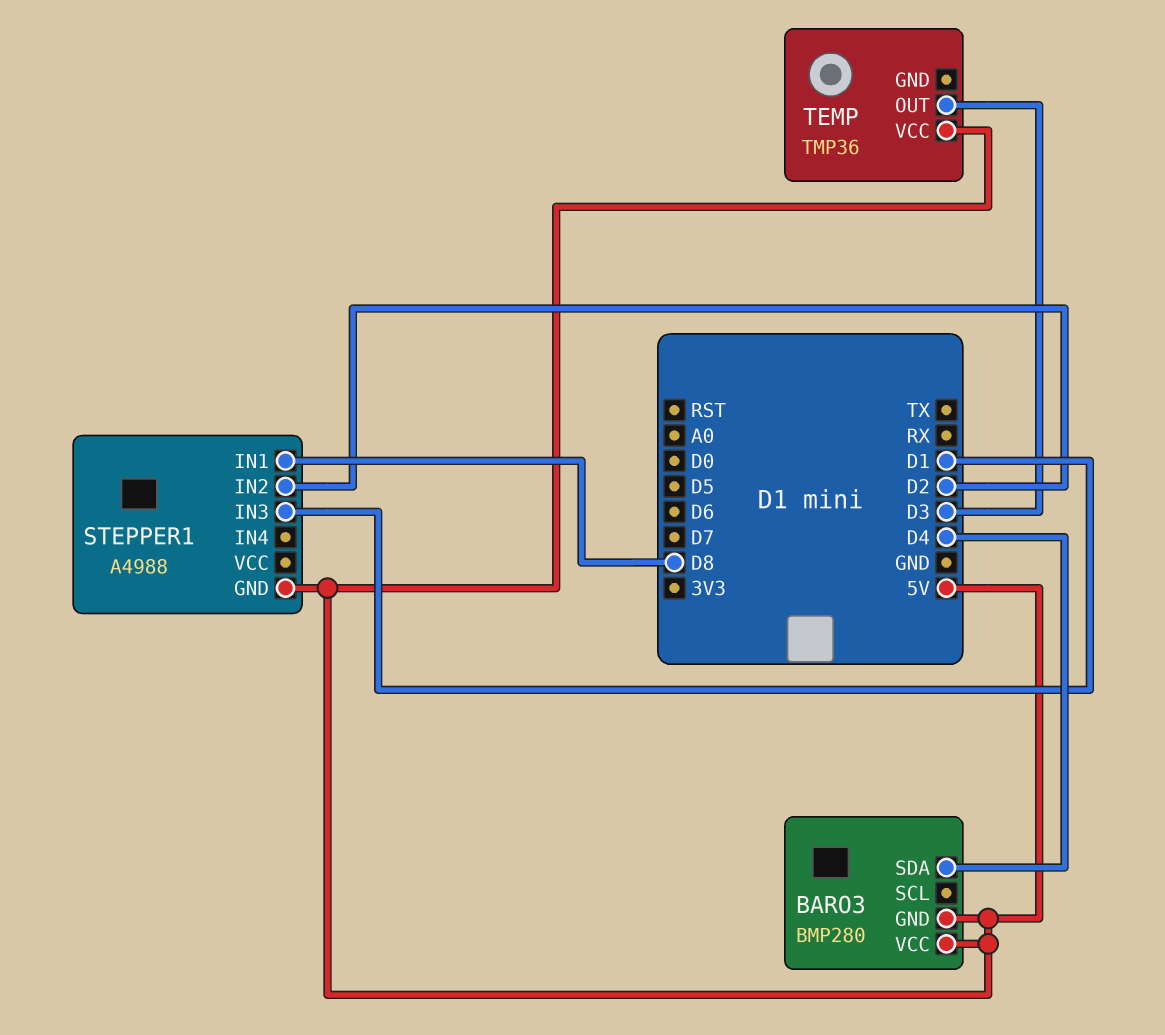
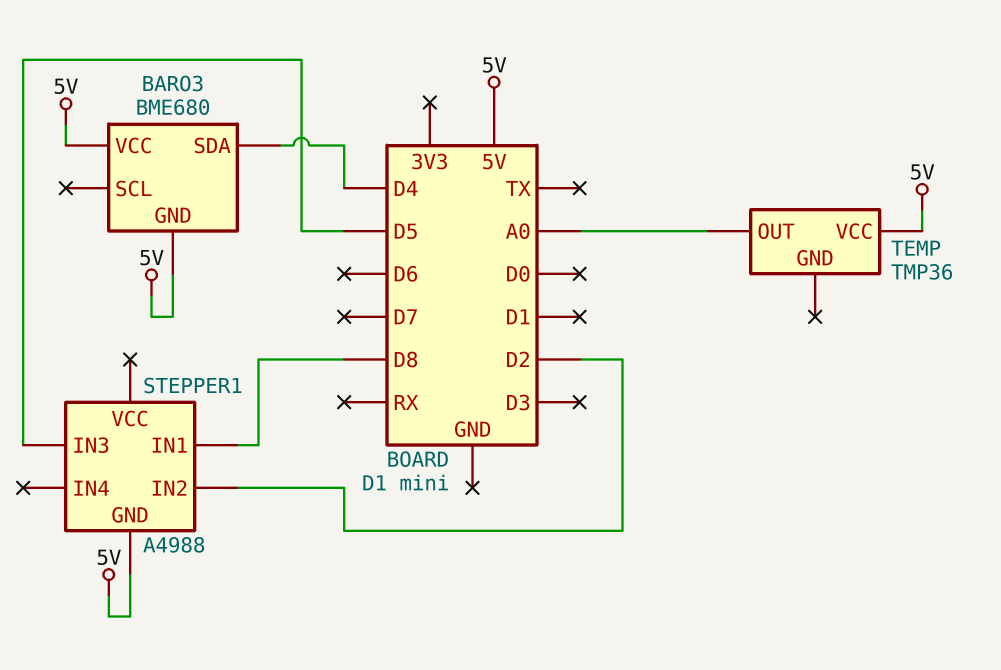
BARO3: BMP280 -> BME680
STEPPER1 pin IN3: D1 -> D5
TEMP pin OUT: D3 -> A0

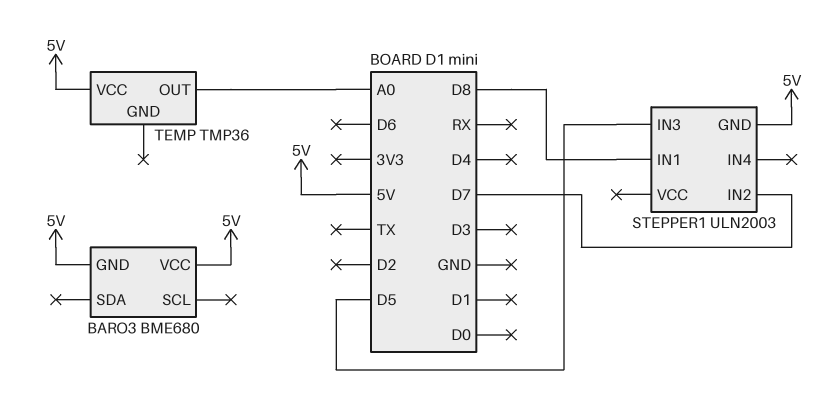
BARO3 pin SDA: D4 -> none
STEPPER1: A4988 -> ULN2003
STEPPER1 pin IN2: D2 -> D7

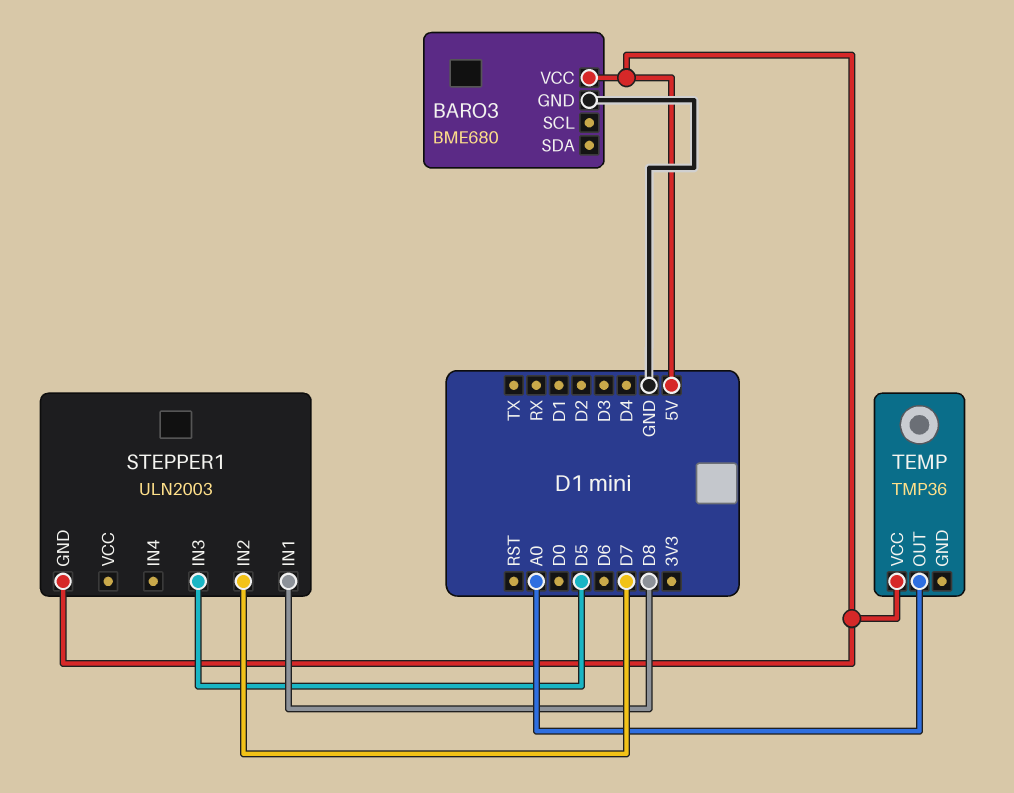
BARO3 pin GND: 5V -> GND

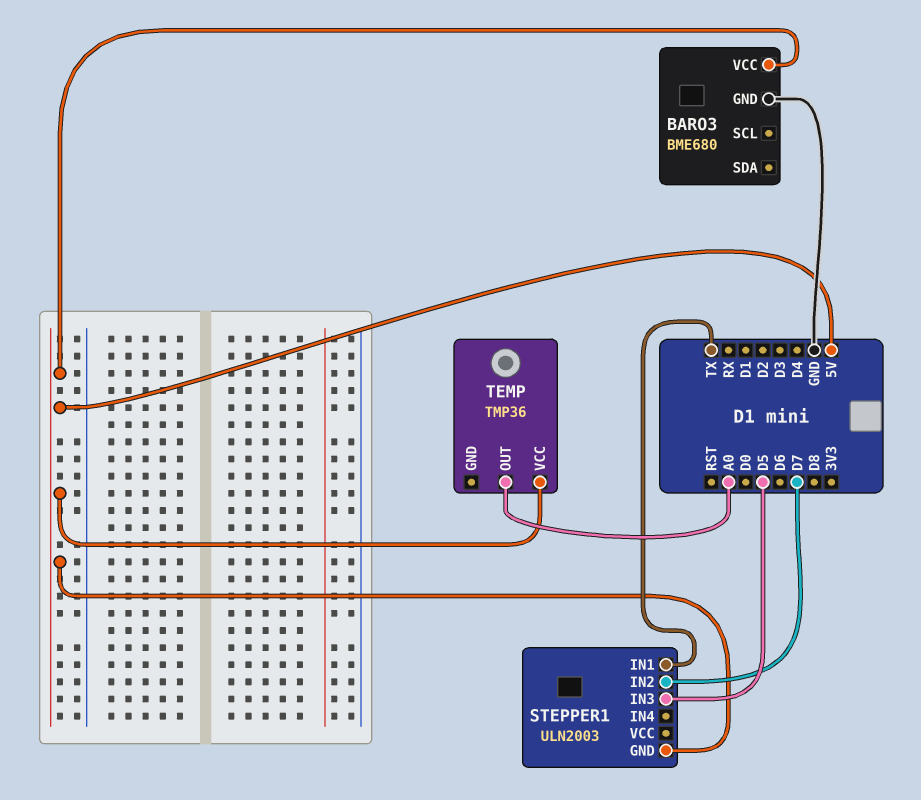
STEPPER1 pin IN1: D8 -> TX

